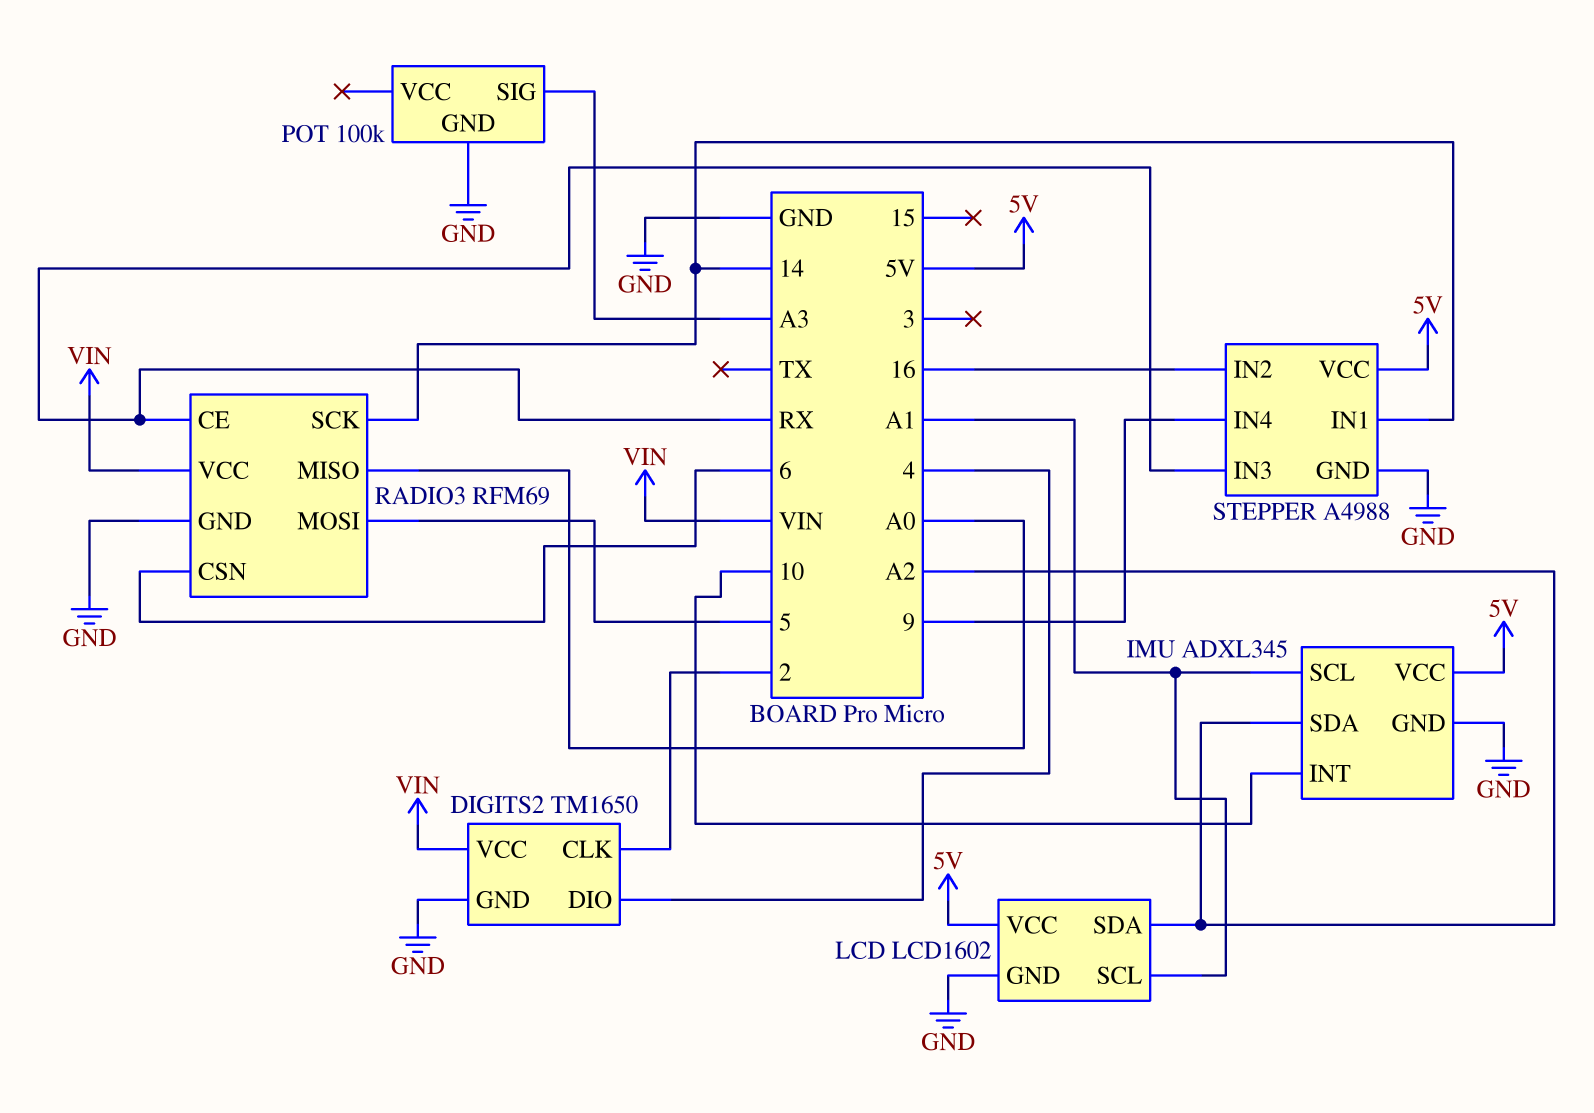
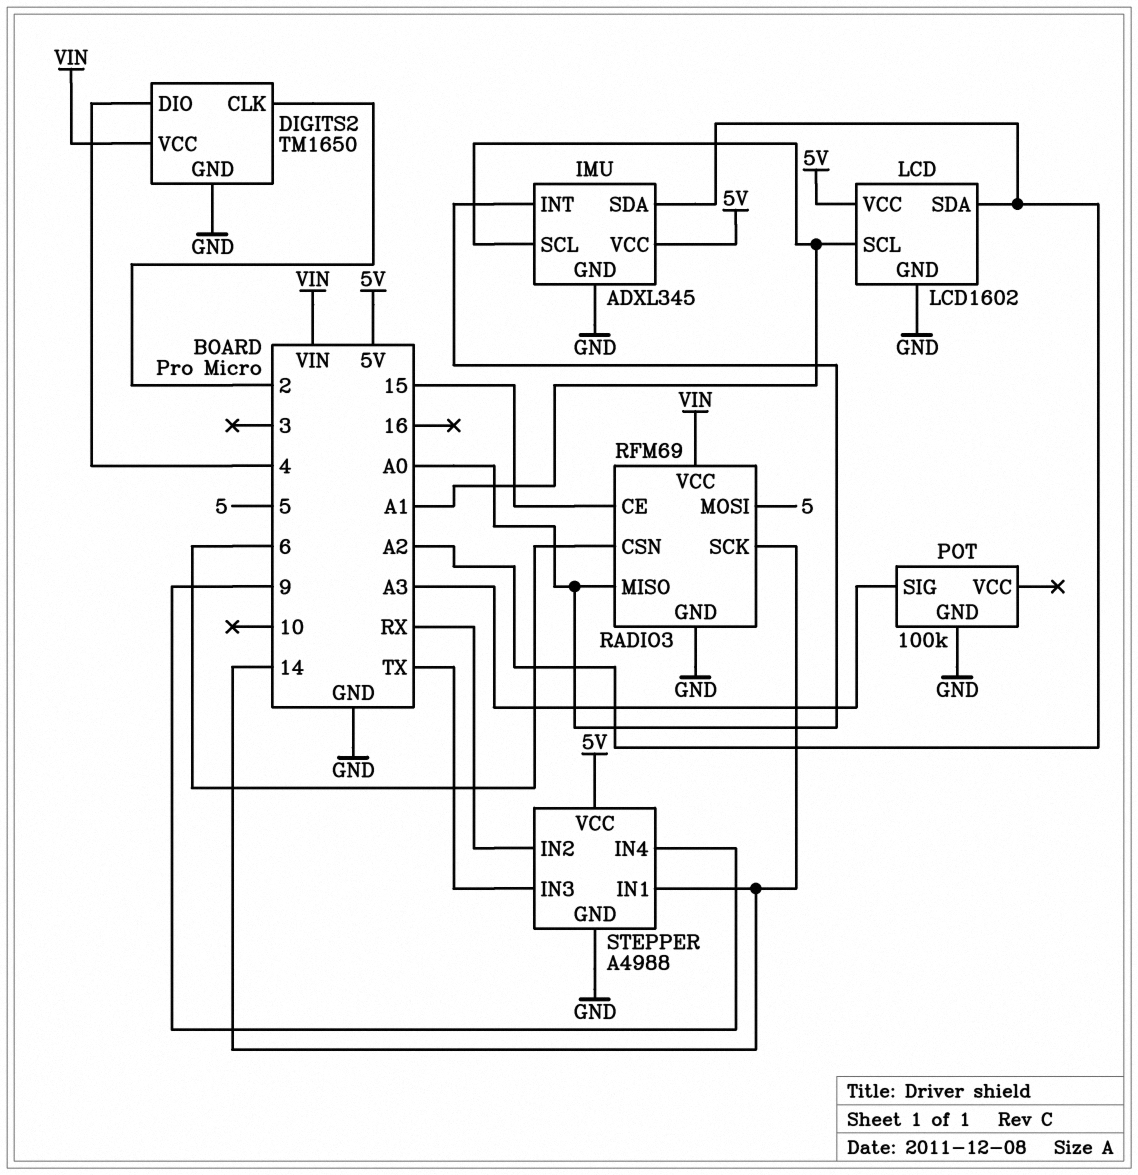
IMU pin INT: 10 -> A0
RADIO3 pin CE: RX -> 15
STEPPER pin IN2: 16 -> RX
STEPPER pin IN3: RX -> TX

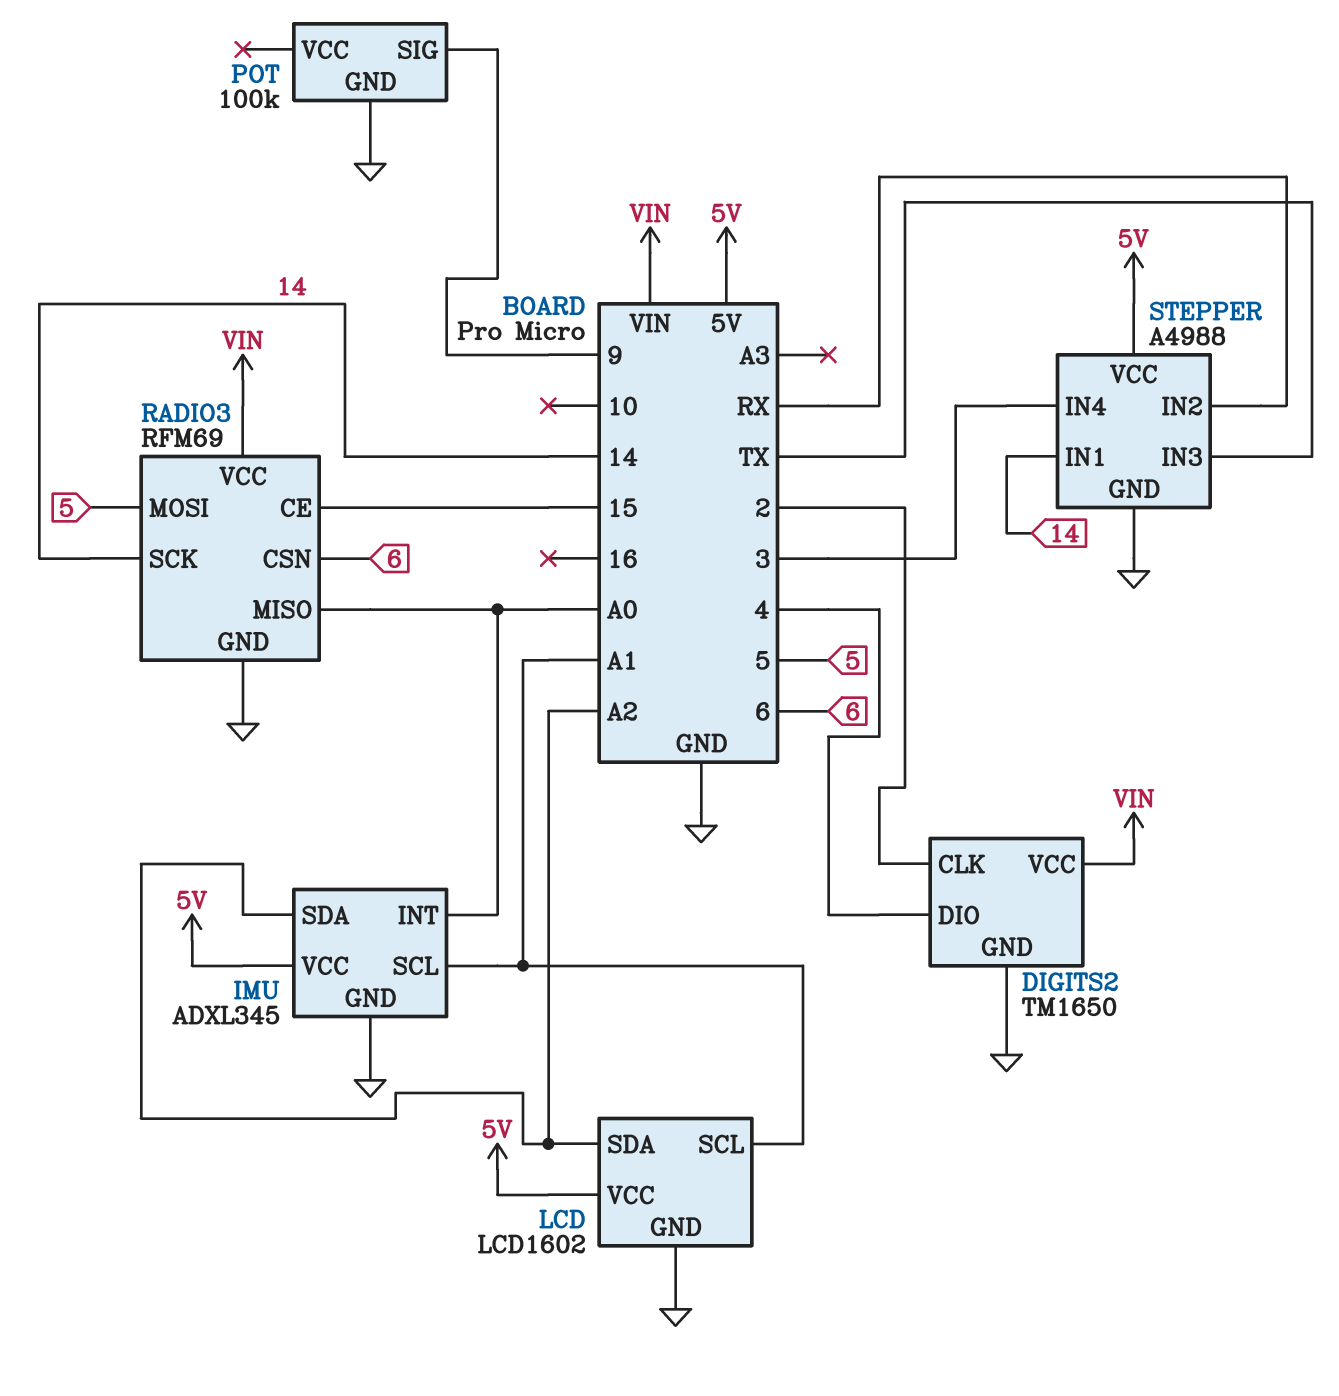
POT pin SIG: A3 -> 9
STEPPER pin IN4: 9 -> 3

